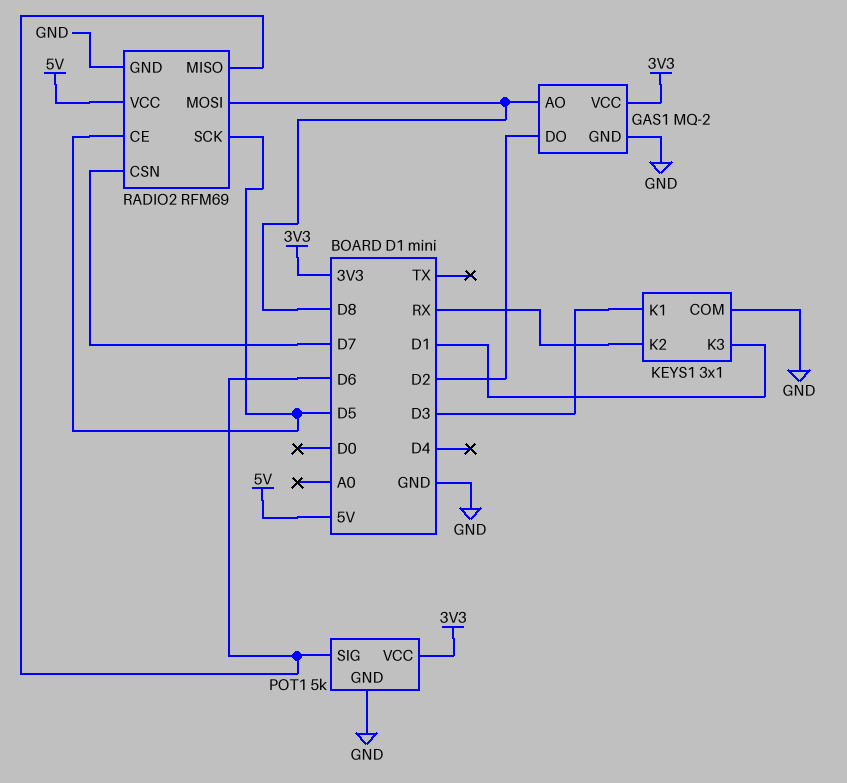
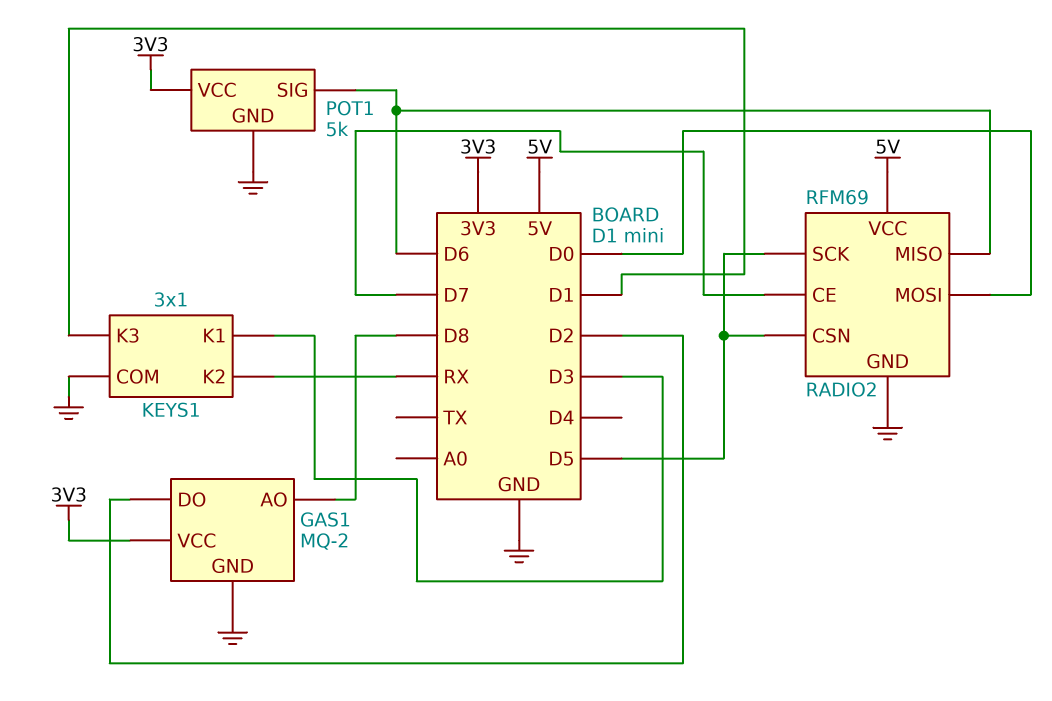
RADIO2 pin CE: D5 -> D7
RADIO2 pin CSN: D7 -> D5
RADIO2 pin MOSI: D8 -> D0

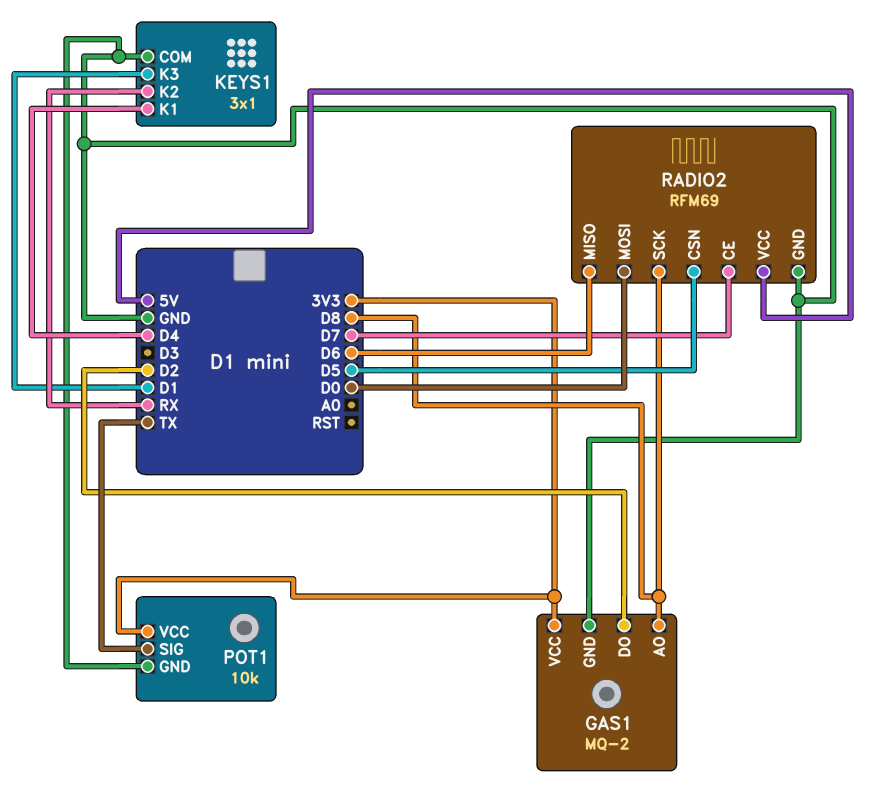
KEYS1 pin K1: D3 -> D4
POT1: 5k -> 10k
POT1 pin SIG: D6 -> TX
RADIO2 pin SCK: D5 -> D8

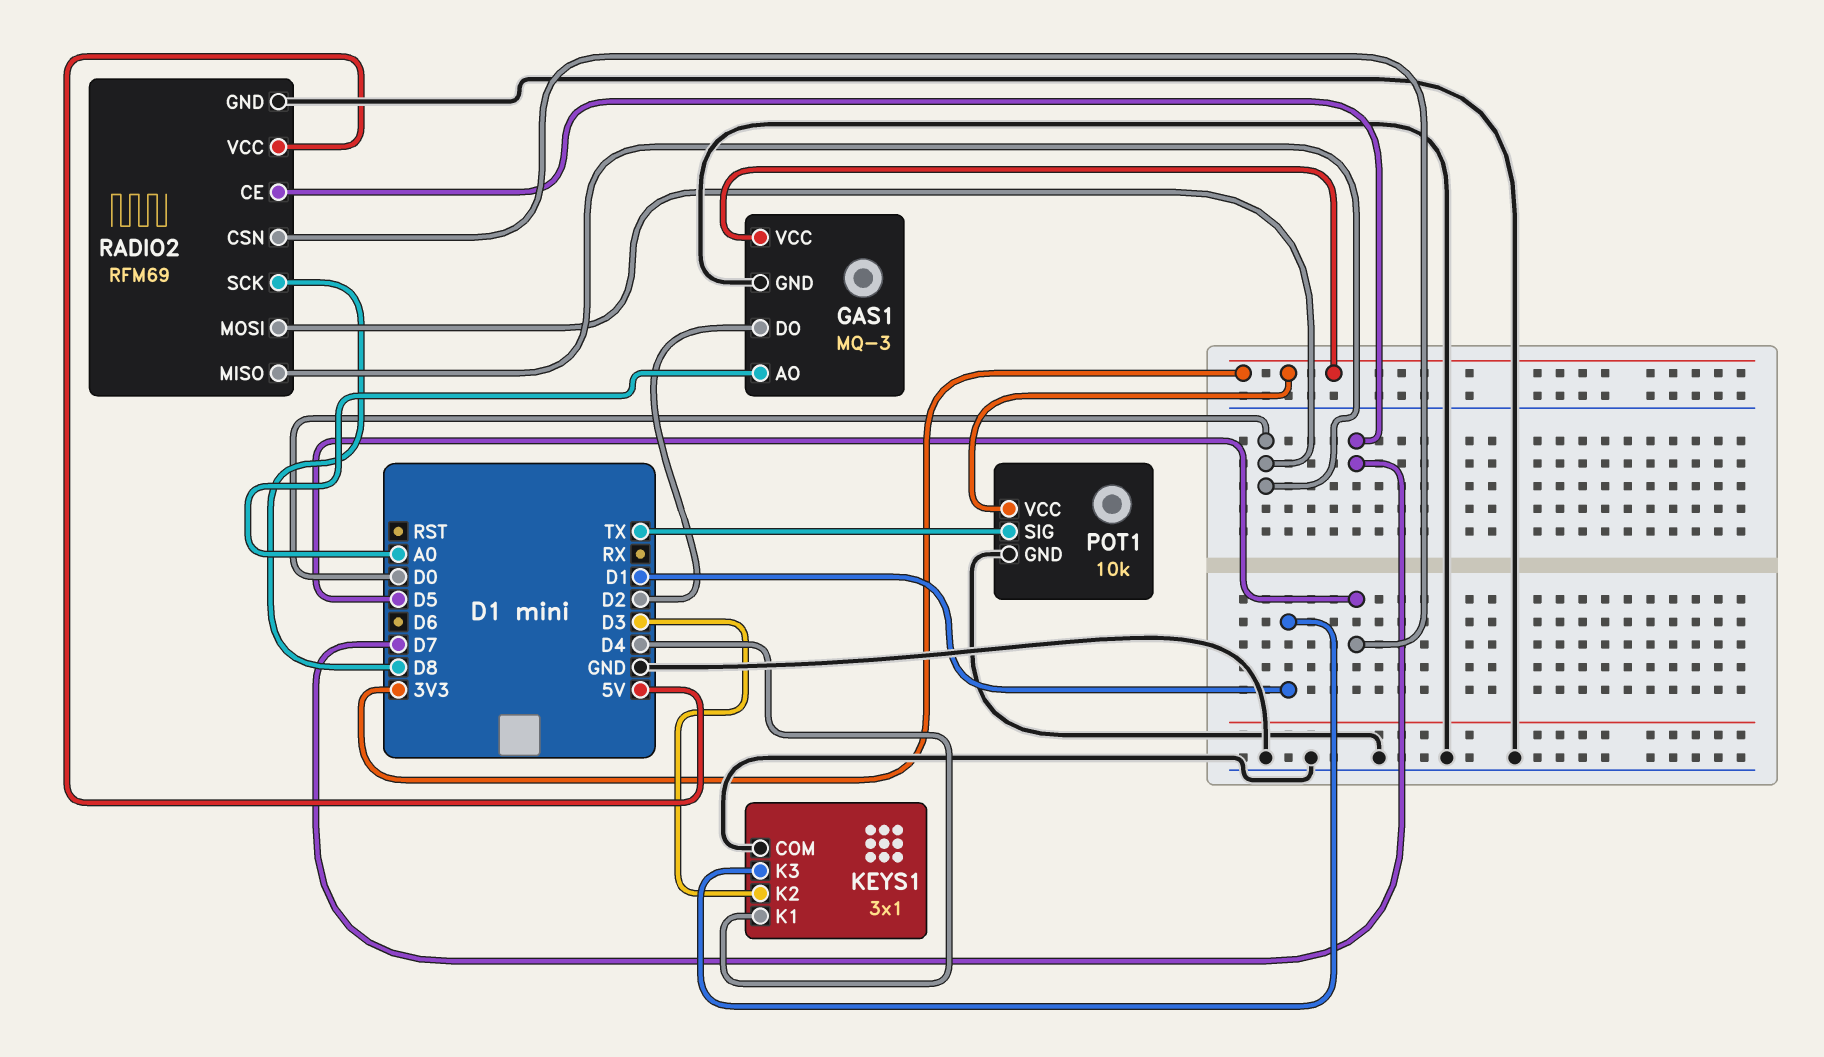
GAS1: MQ-2 -> MQ-3
GAS1 pin AO: D8 -> A0
KEYS1 pin K2: RX -> D3
RADIO2 pin MISO: D6 -> D0

